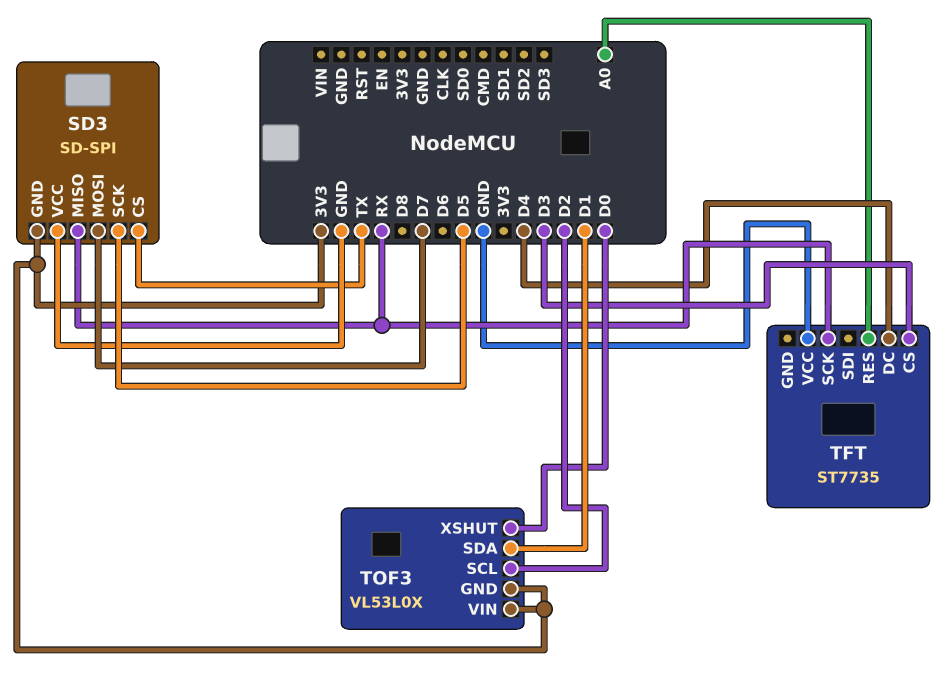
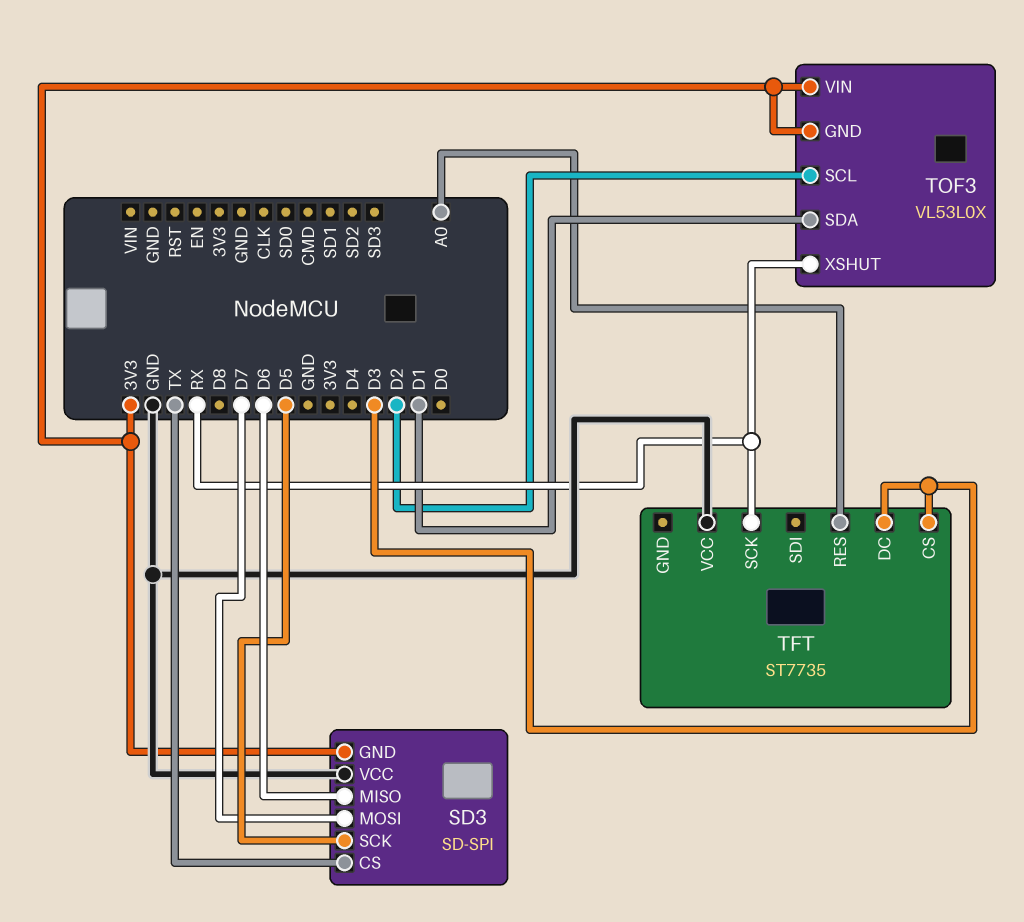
SD3 pin MISO: RX -> D6
TFT pin DC: D4 -> D3
TOF3 pin XSHUT: D0 -> RX

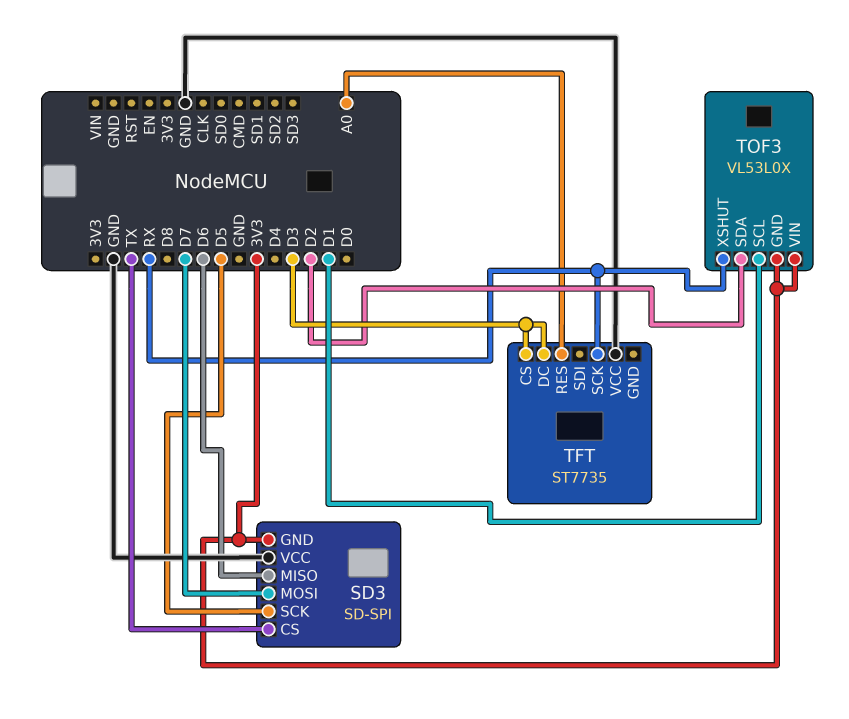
TOF3 pin SCL: D2 -> D1
TOF3 pin SDA: D1 -> D2

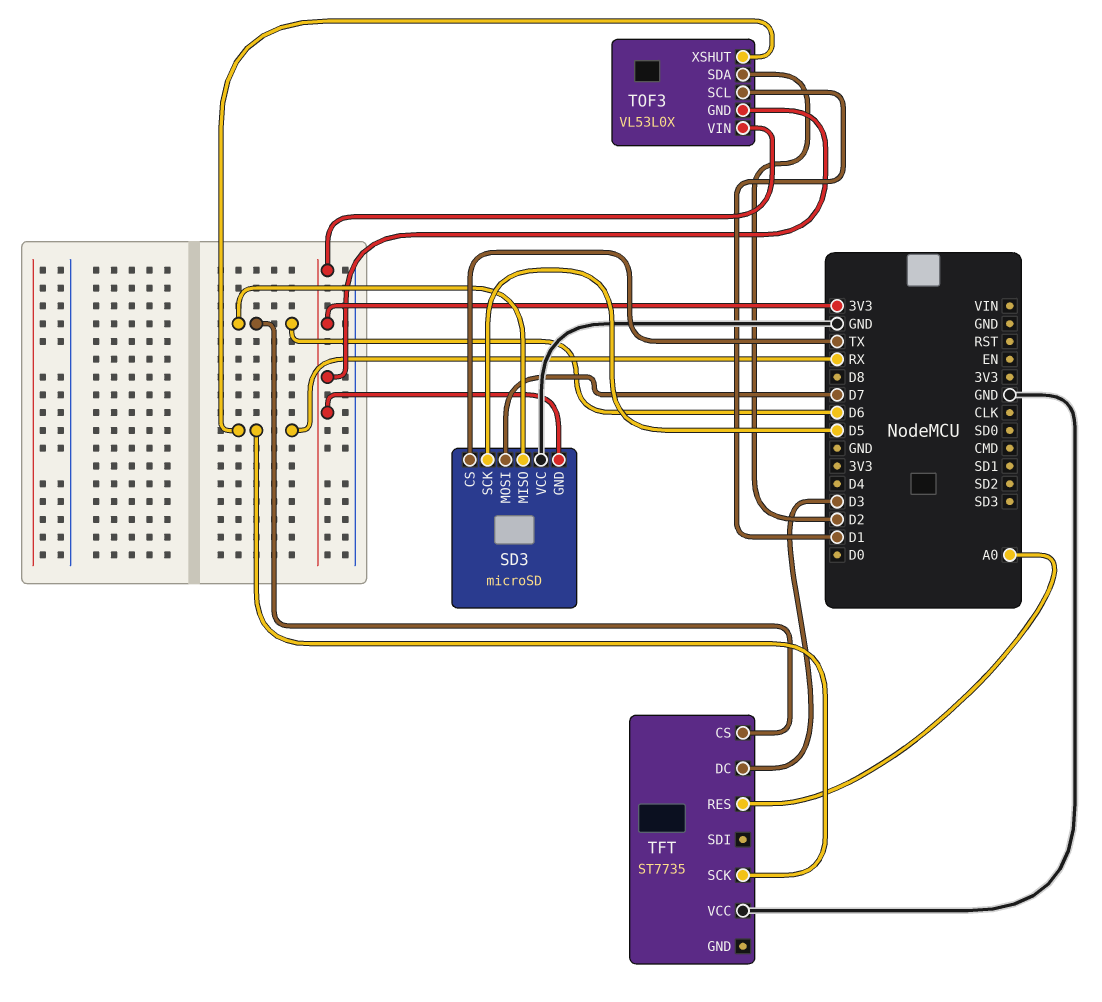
SD3: SD-SPI -> microSD
TFT pin CS: D3 -> D6

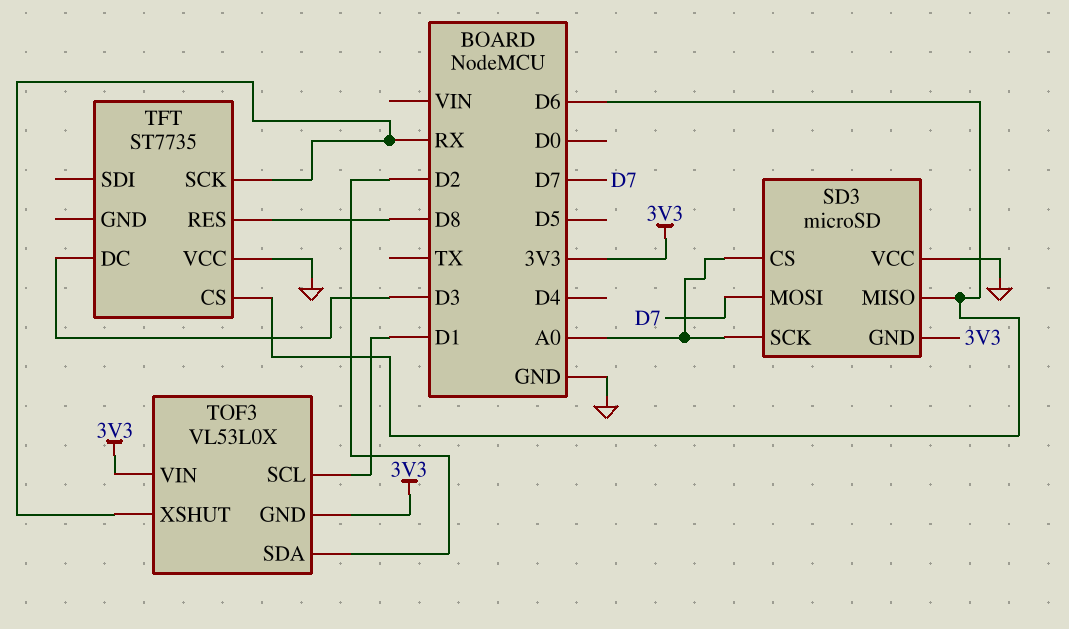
SD3 pin CS: TX -> A0
SD3 pin SCK: D5 -> A0
TFT pin RES: A0 -> D8

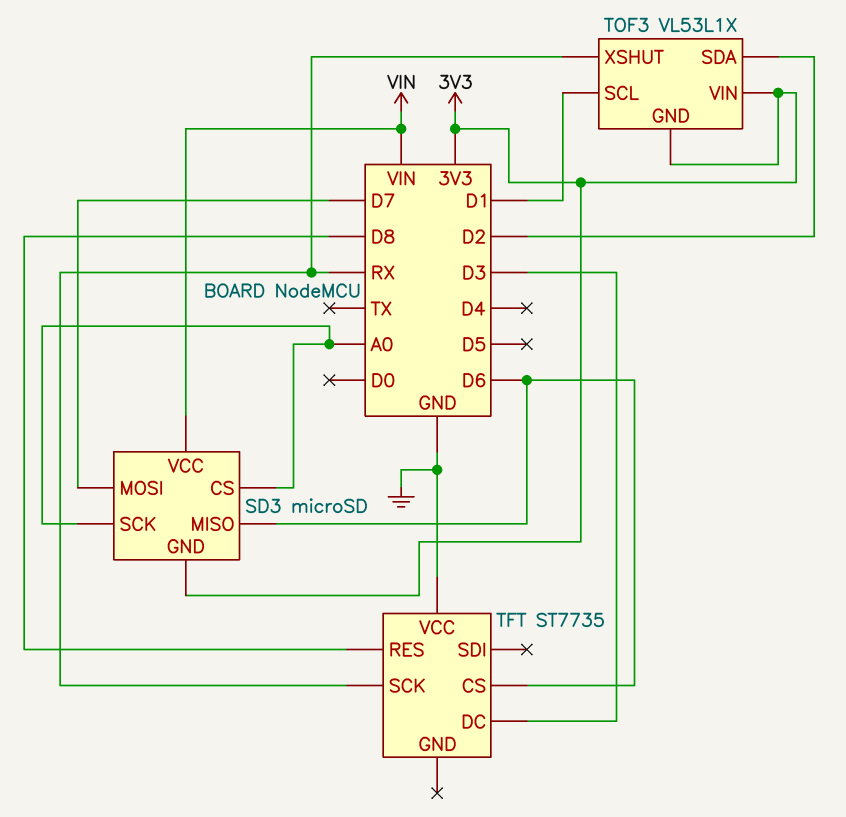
SD3 pin VCC: GND -> VIN
TOF3: VL53L0X -> VL53L1X

